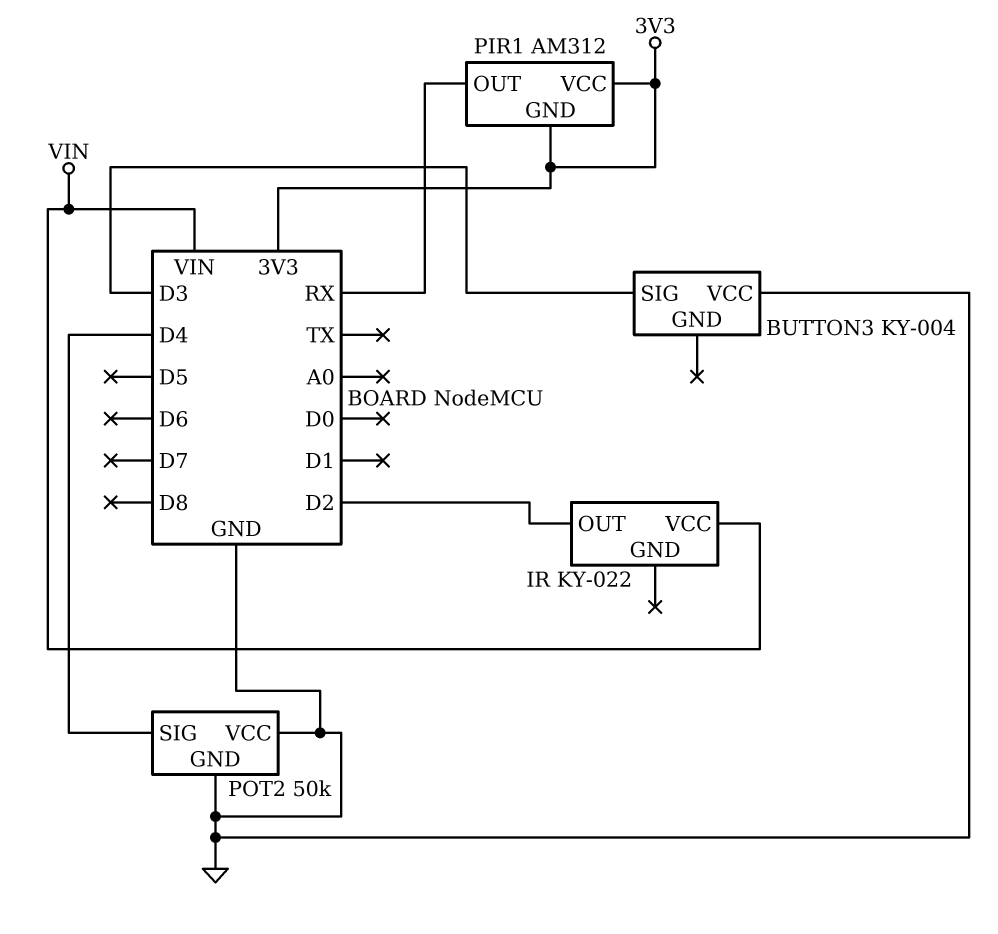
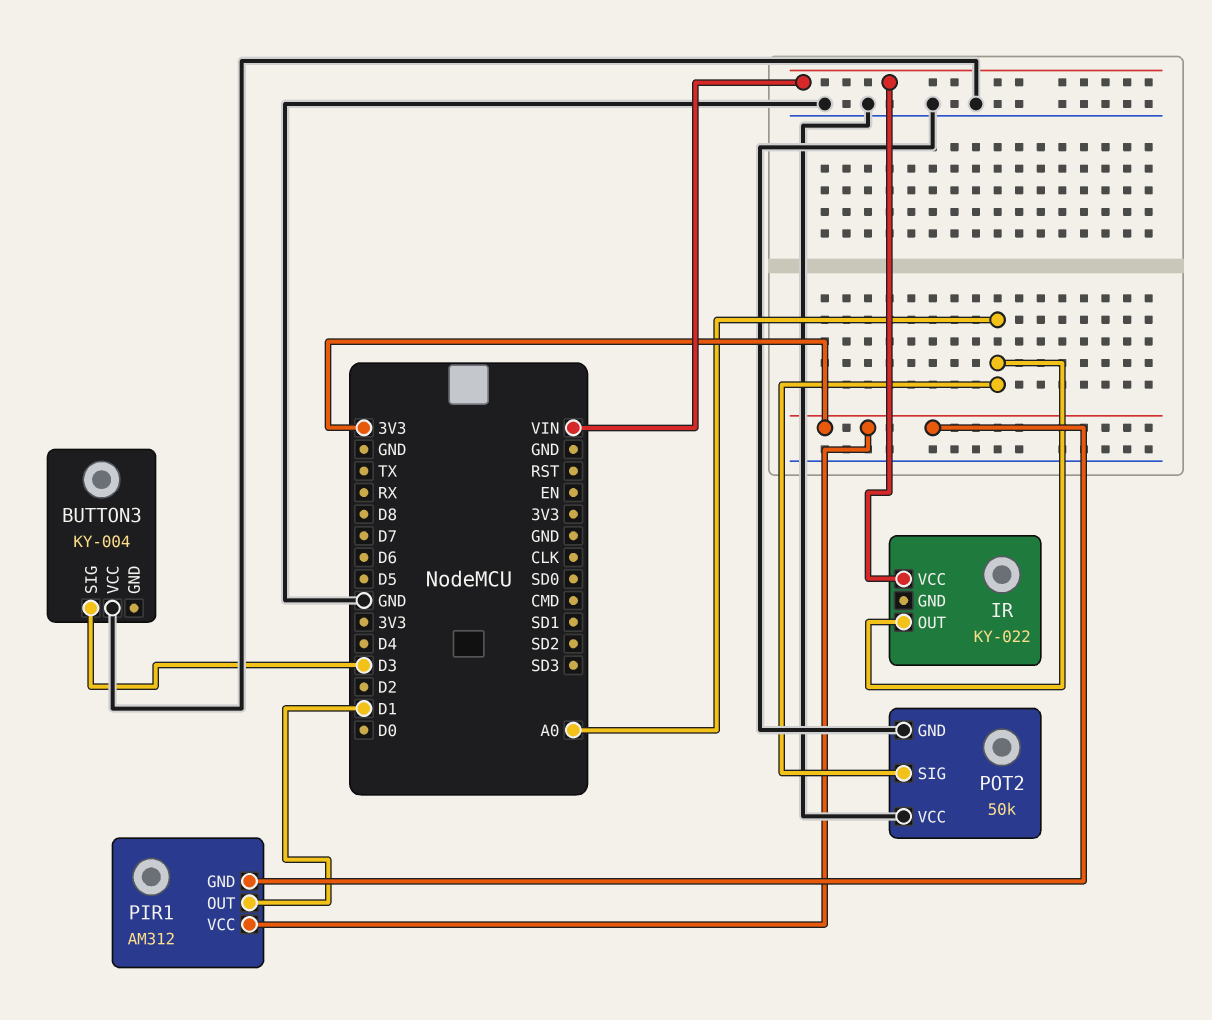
IR pin OUT: D2 -> A0
PIR1 pin OUT: RX -> D1
POT2 pin SIG: D4 -> A0

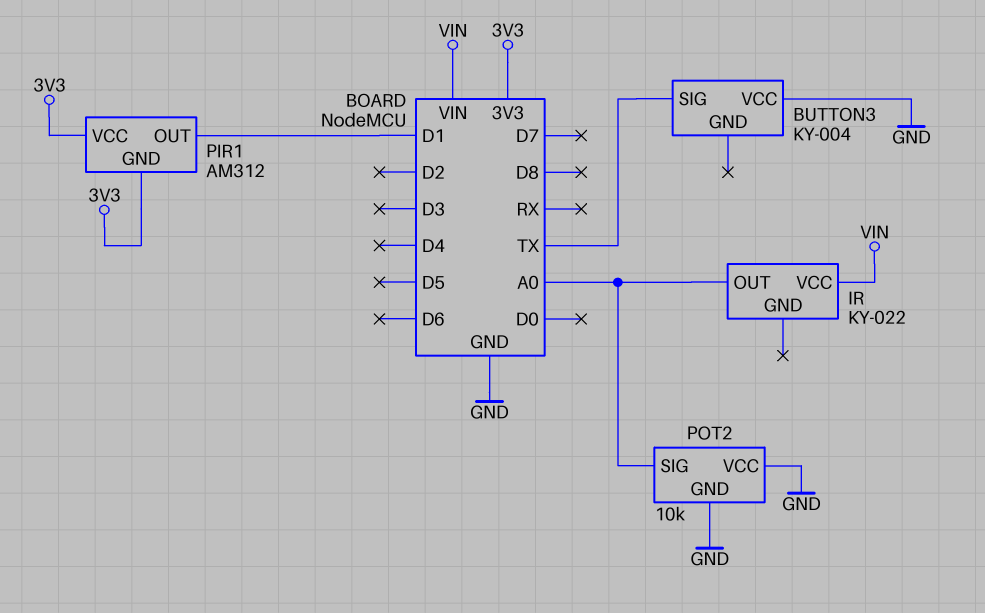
BUTTON3 pin SIG: D3 -> TX
POT2: 50k -> 10k

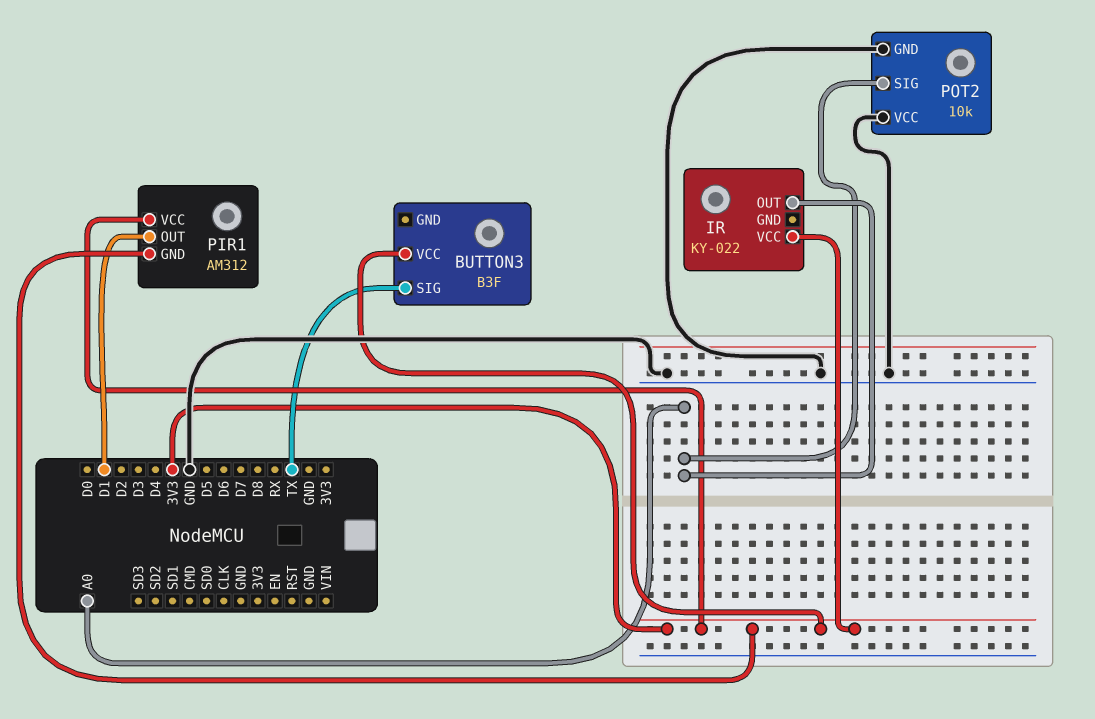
BUTTON3: KY-004 -> B3F
BUTTON3 pin VCC: GND -> 3V3
IR pin VCC: VIN -> 3V3

